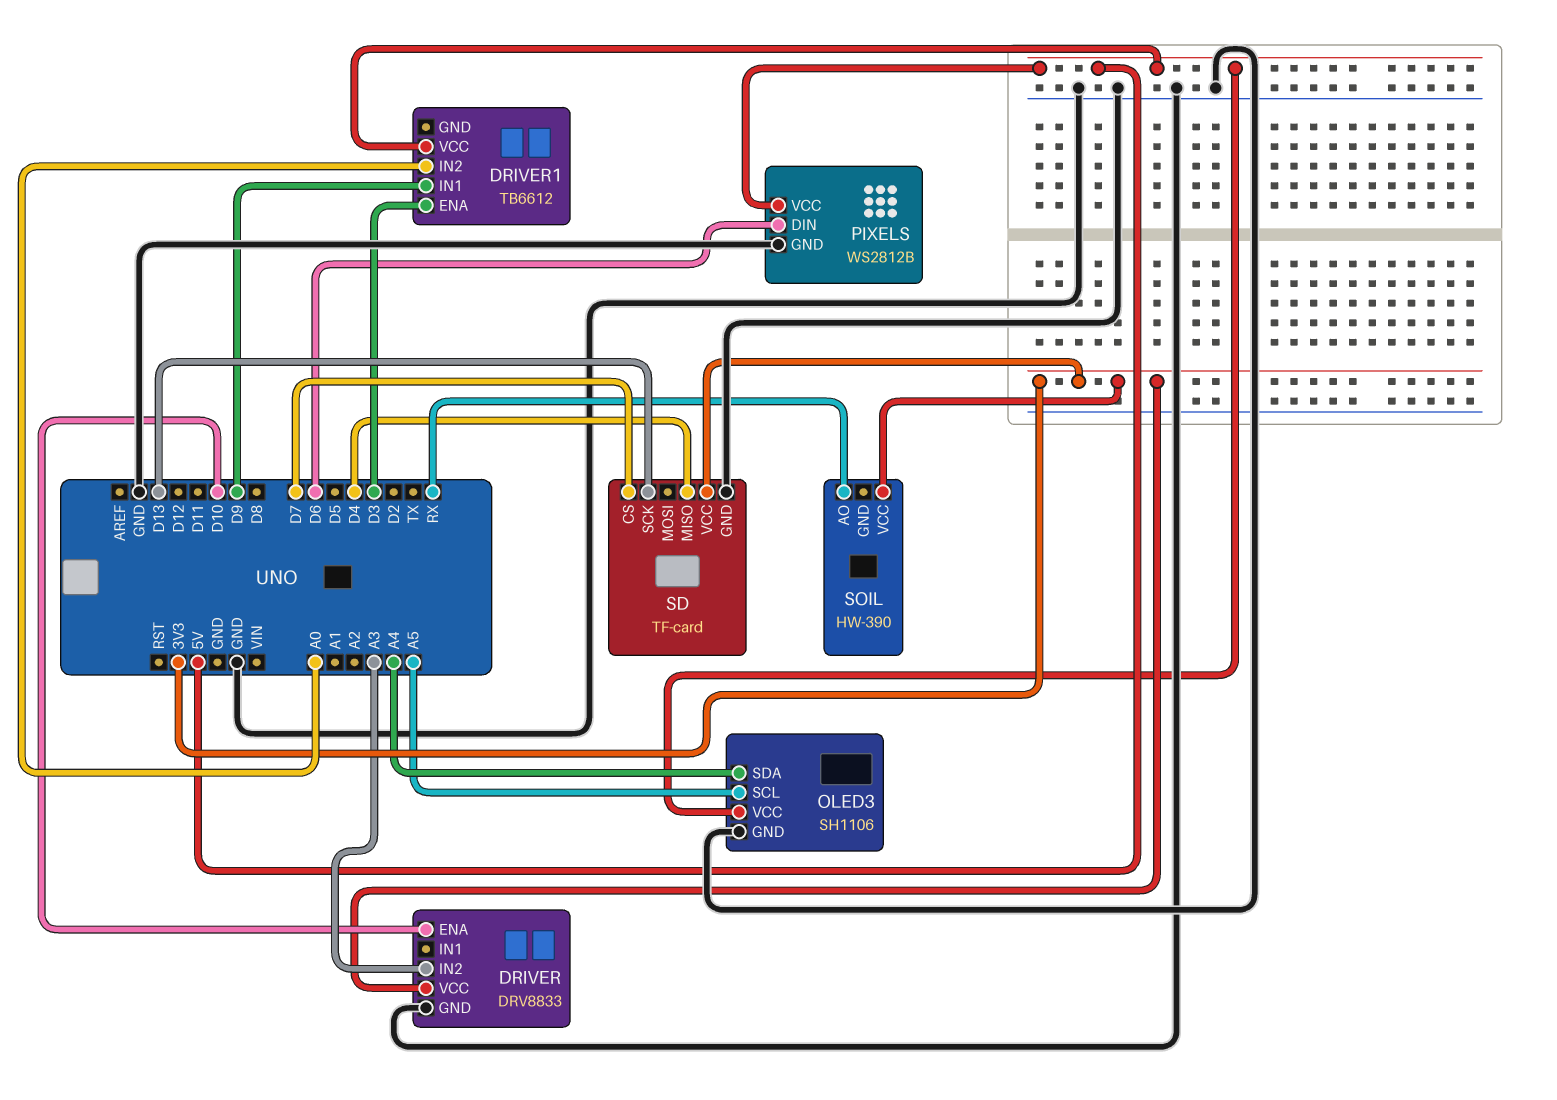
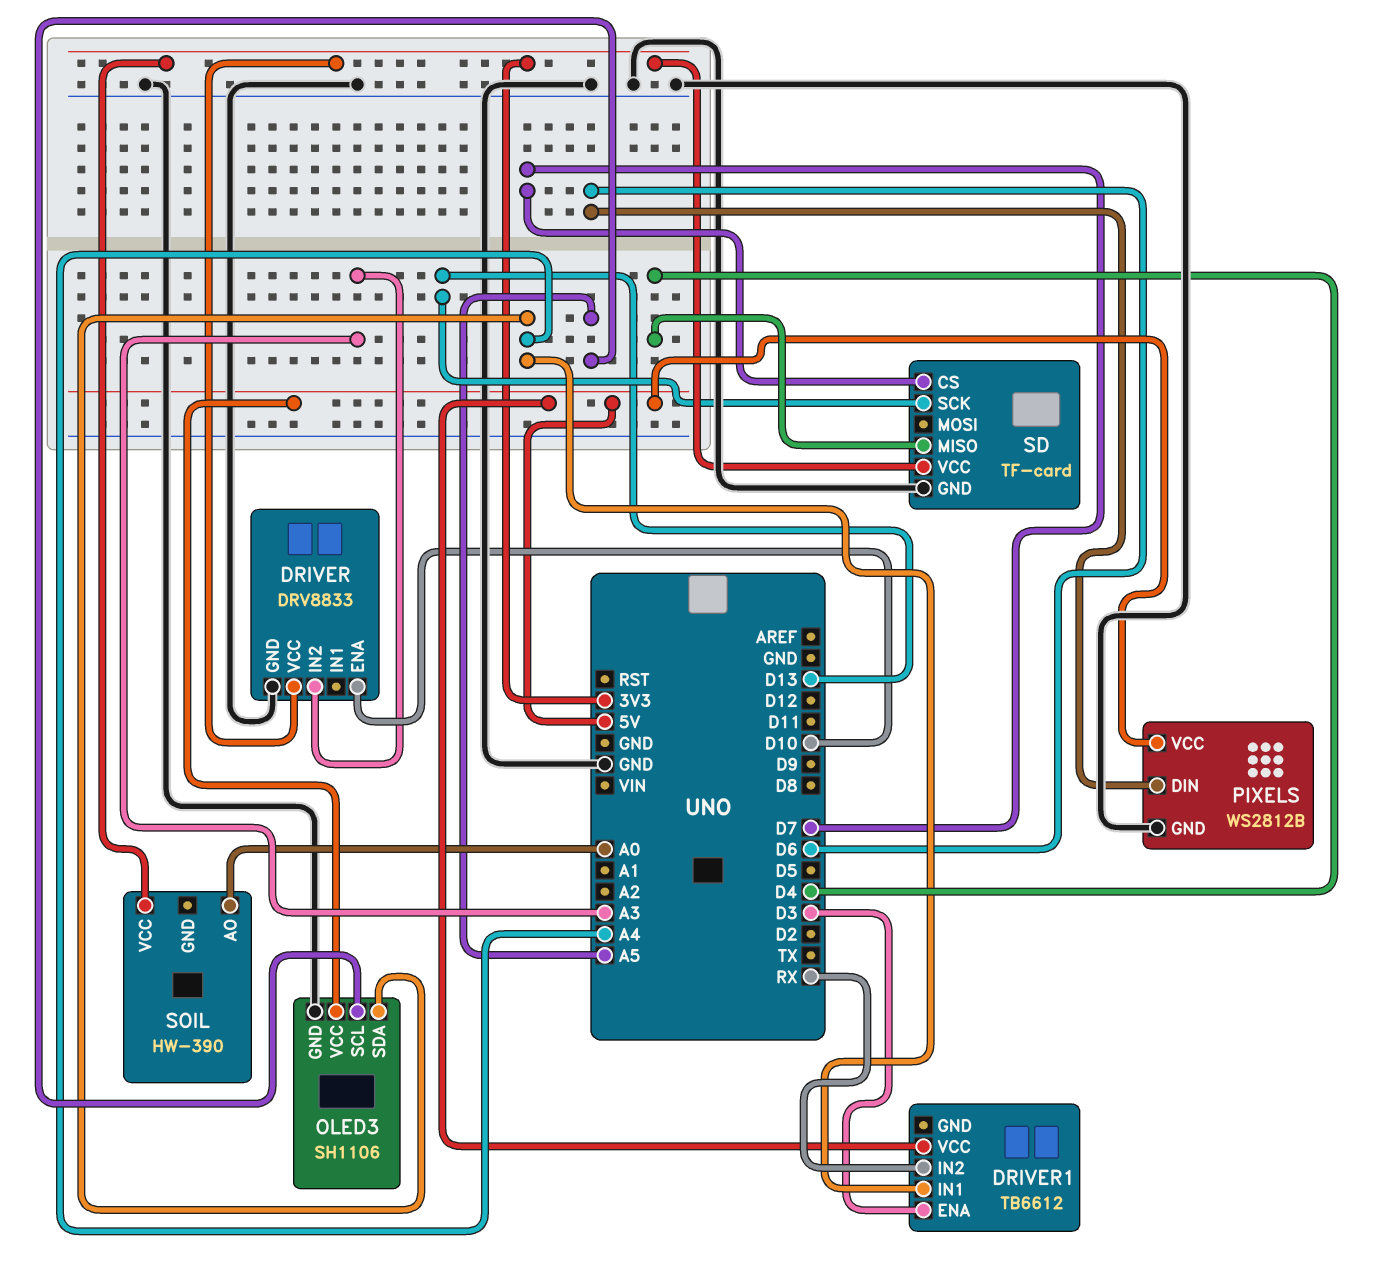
DRIVER1 pin IN1: D9 -> A4
DRIVER1 pin IN2: A0 -> RX
SOIL pin AO: RX -> A0

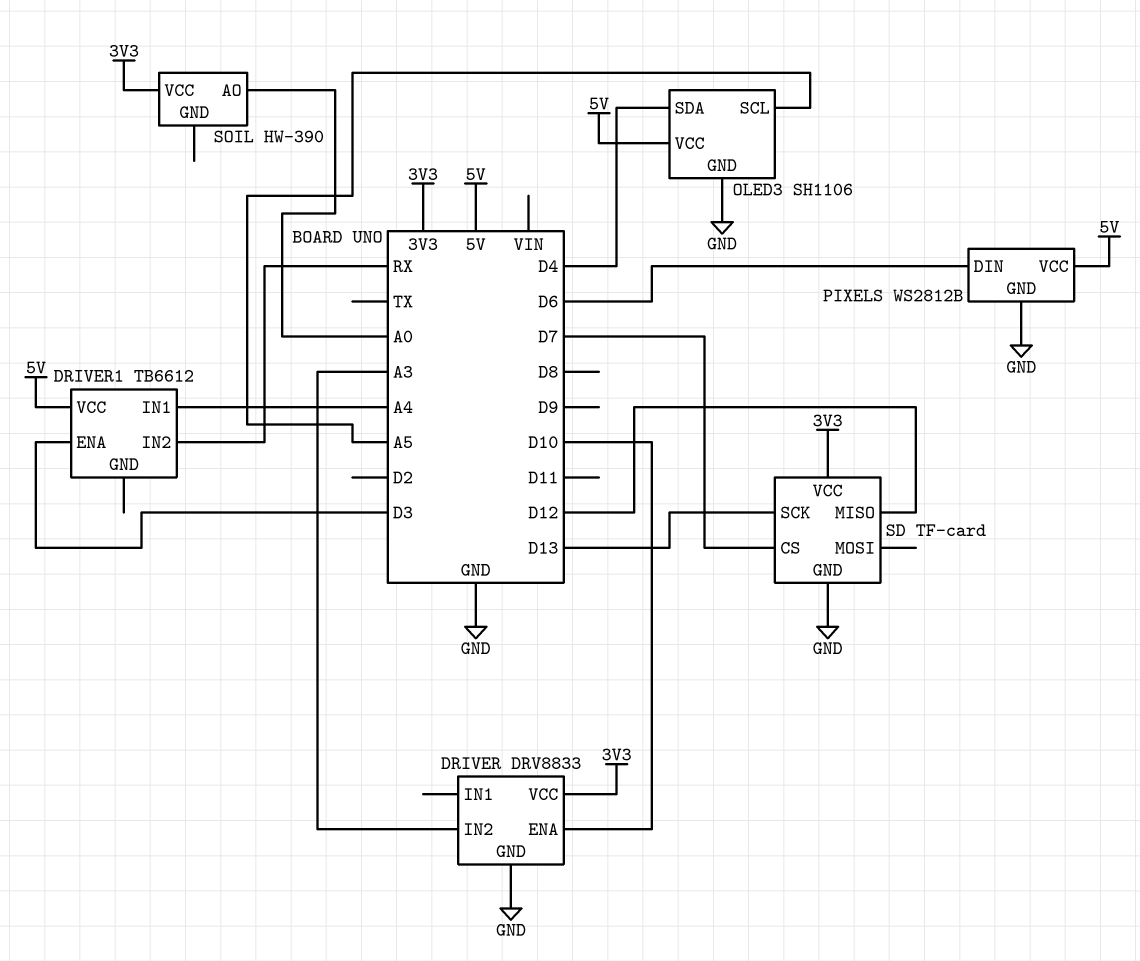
OLED3 pin SDA: A4 -> D4
SD pin MISO: D4 -> D12

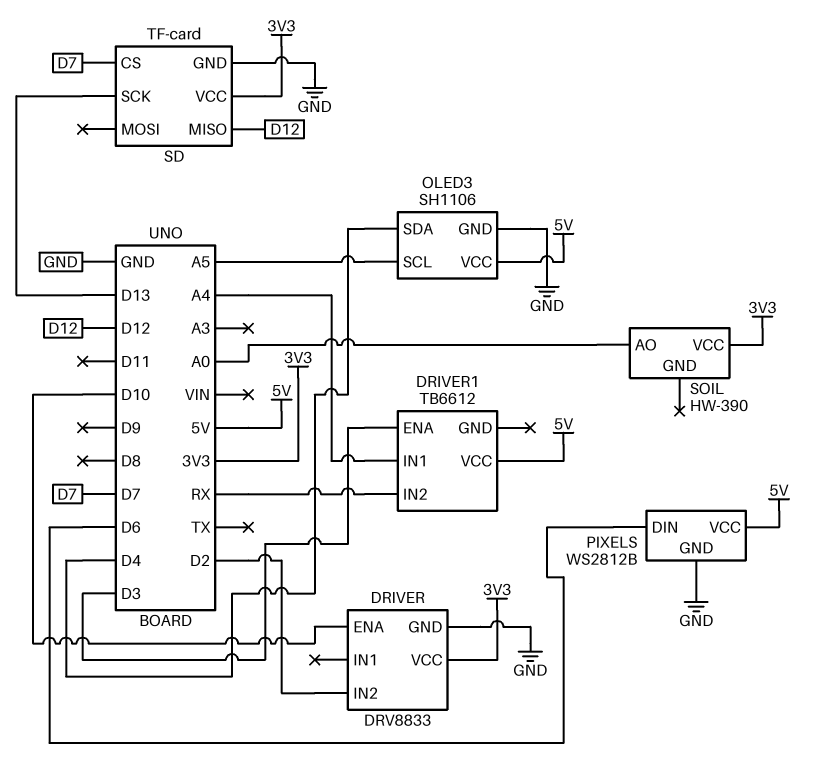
DRIVER pin IN2: A3 -> D2

